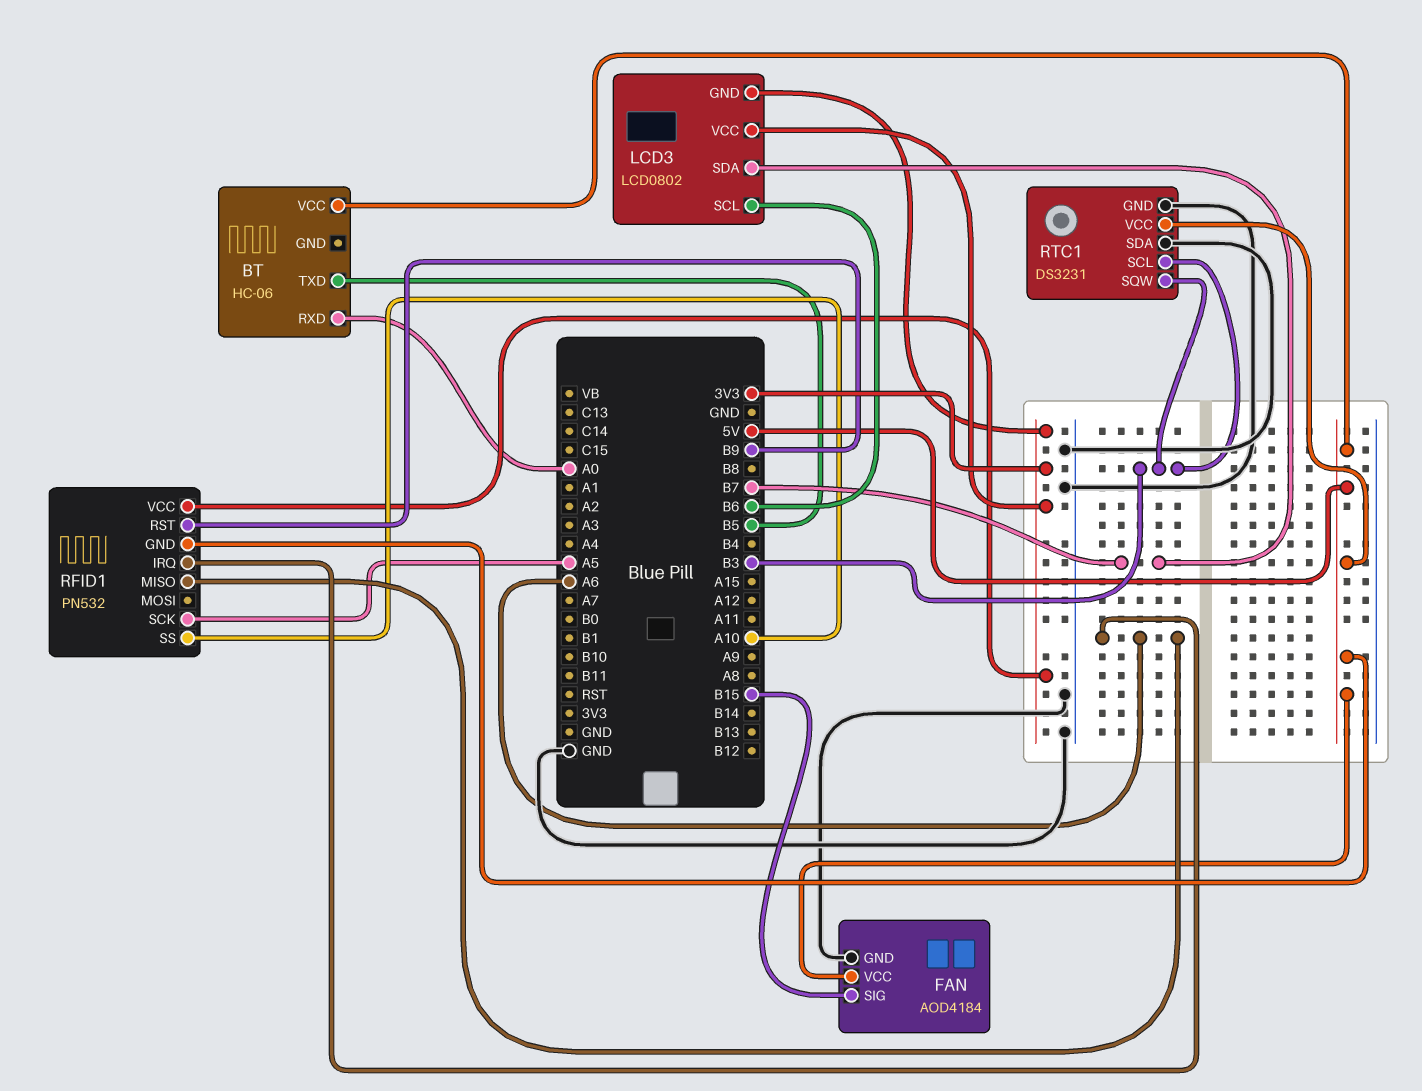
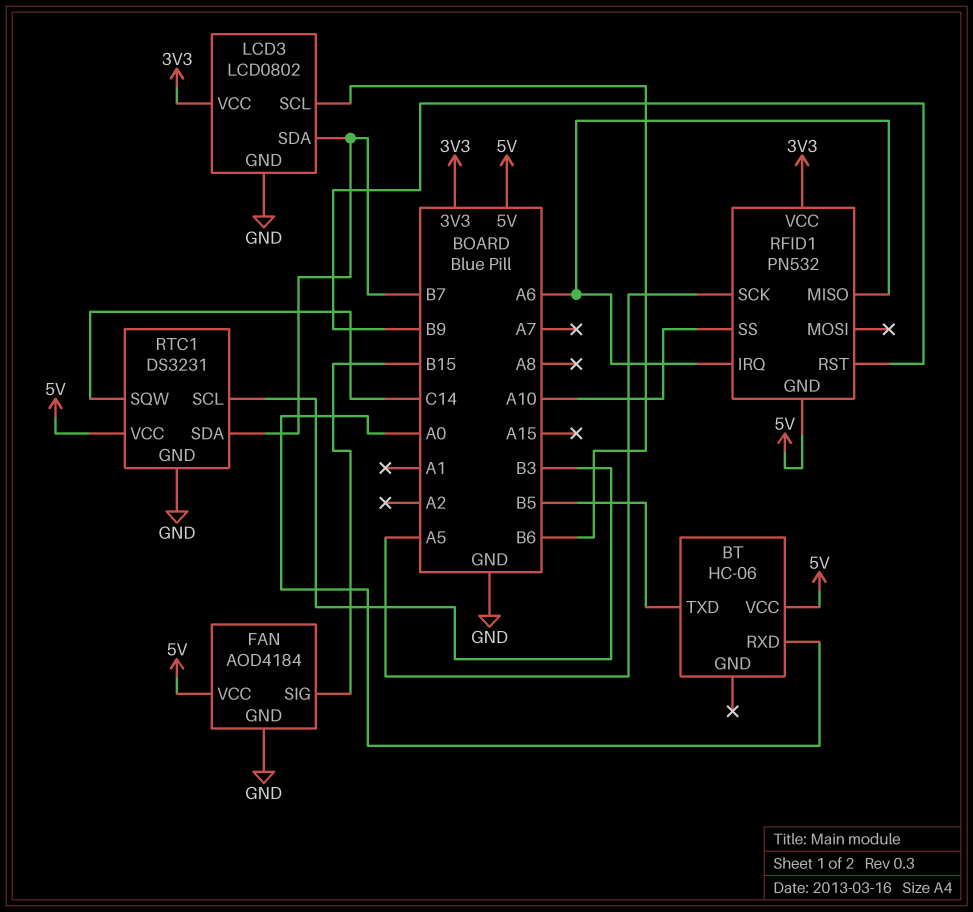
LCD3 pin GND: 3V3 -> GND
RTC1 pin SDA: GND -> B7
RTC1 pin SQW: B3 -> C14

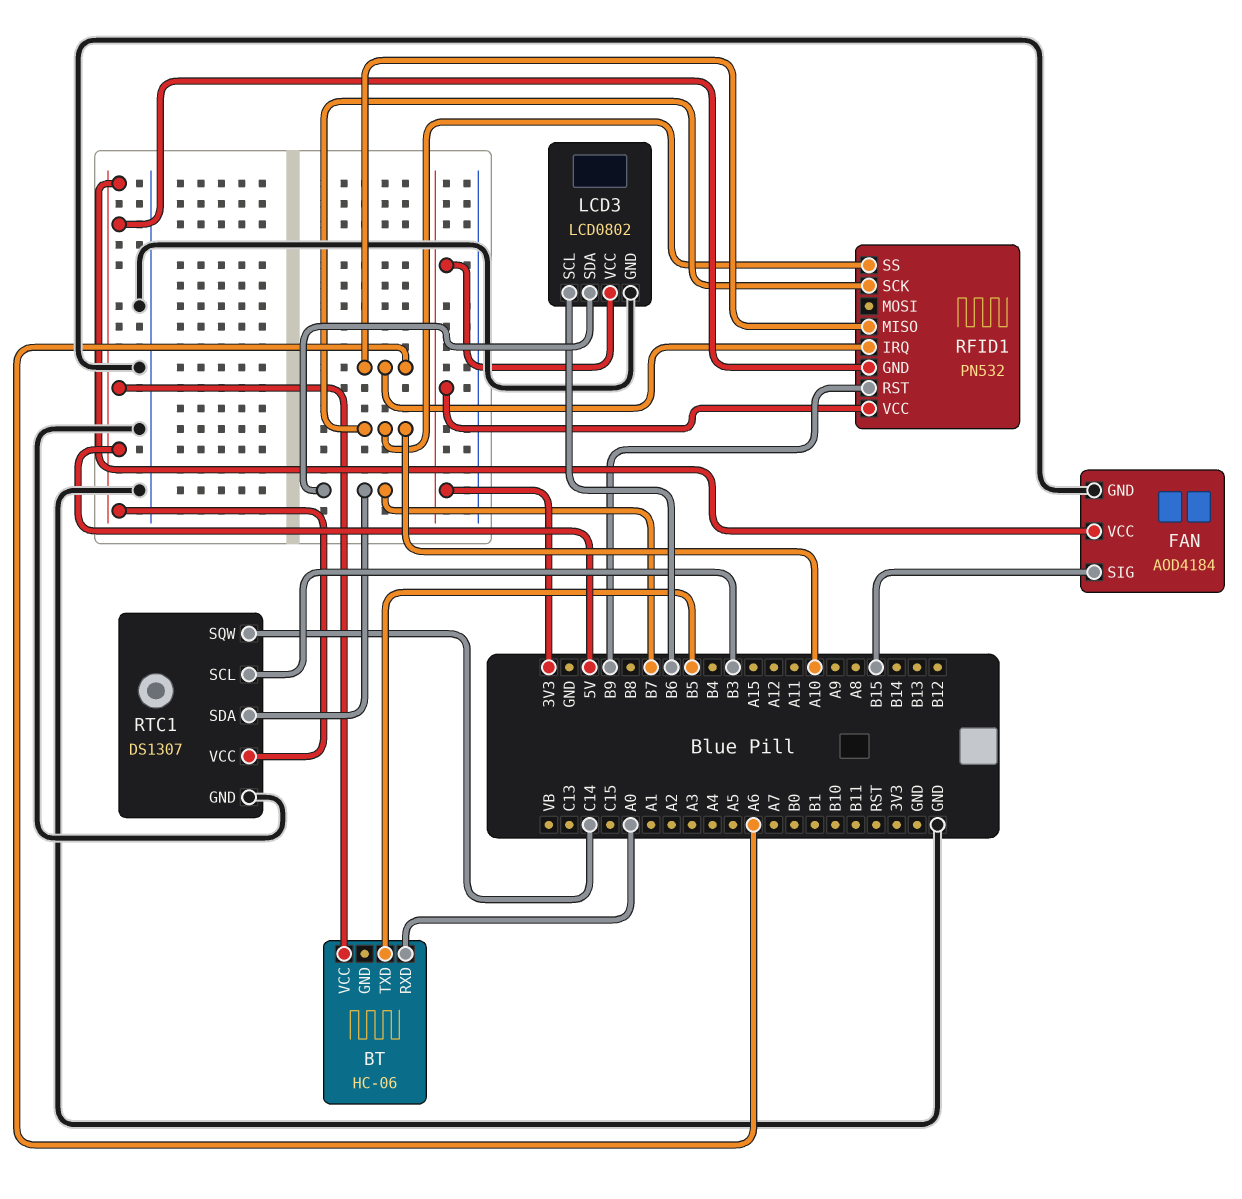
RFID1 pin SCK: A5 -> A10
RTC1: DS3231 -> DS1307

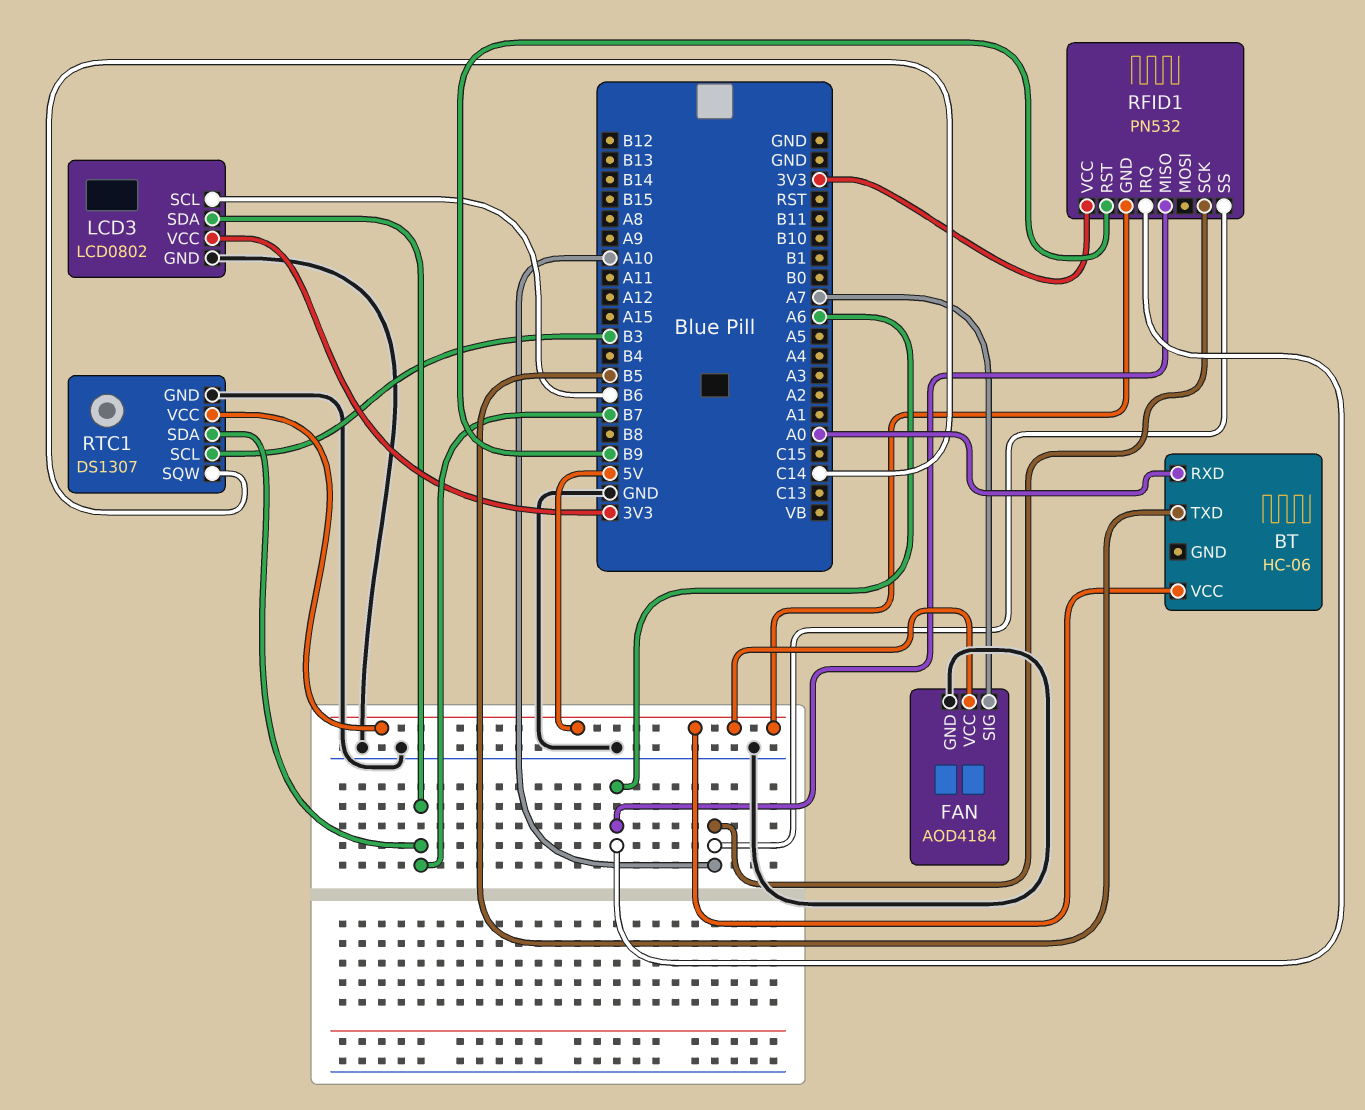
FAN pin SIG: B15 -> A7

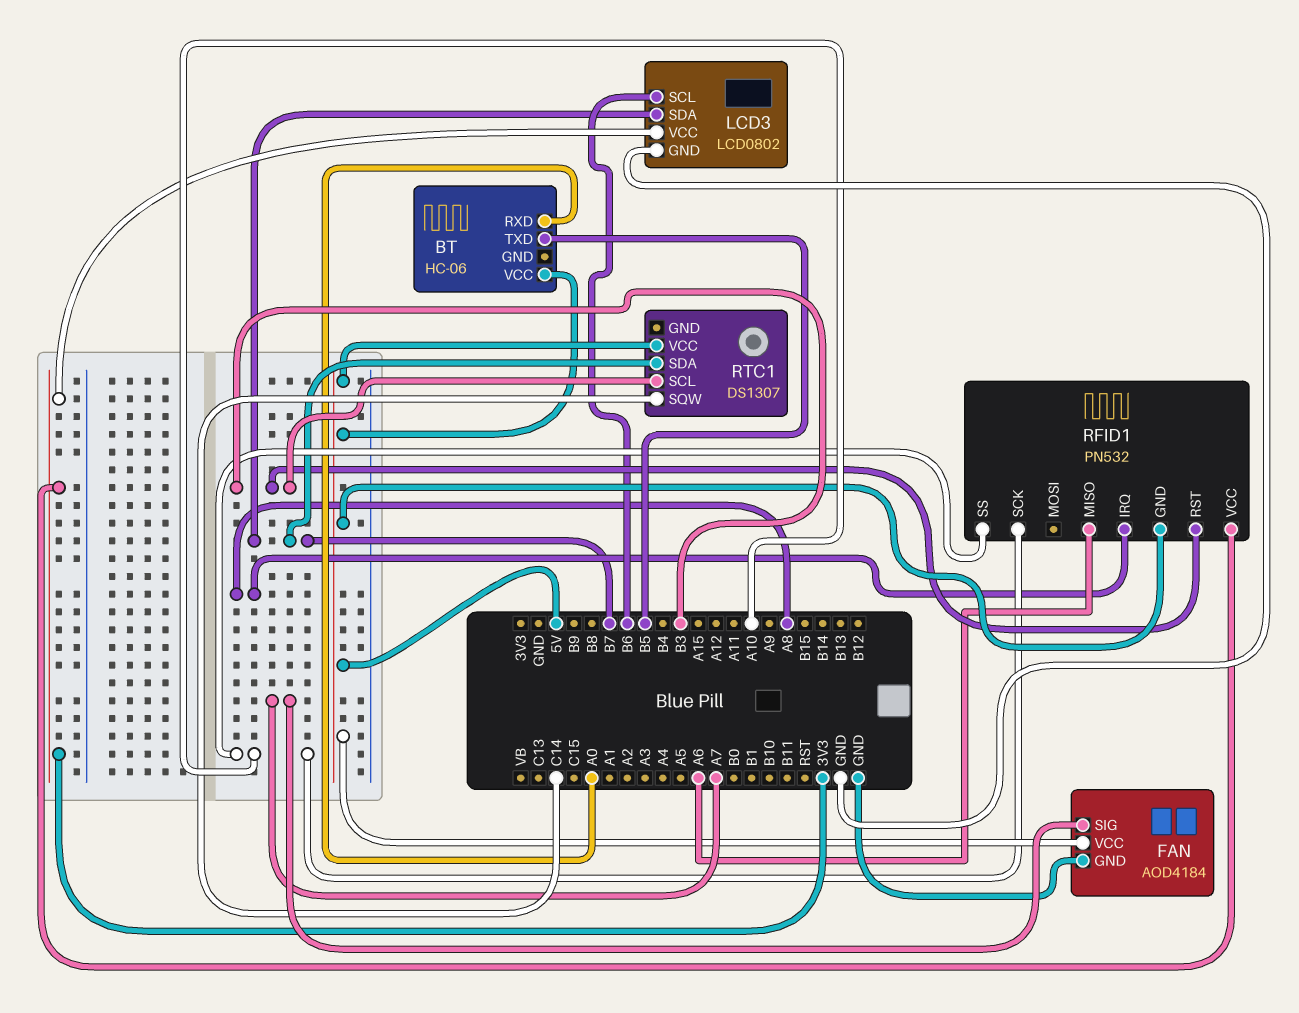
RFID1 pin IRQ: A6 -> A8
RFID1 pin RST: B9 -> B3
RTC1 pin GND: GND -> none

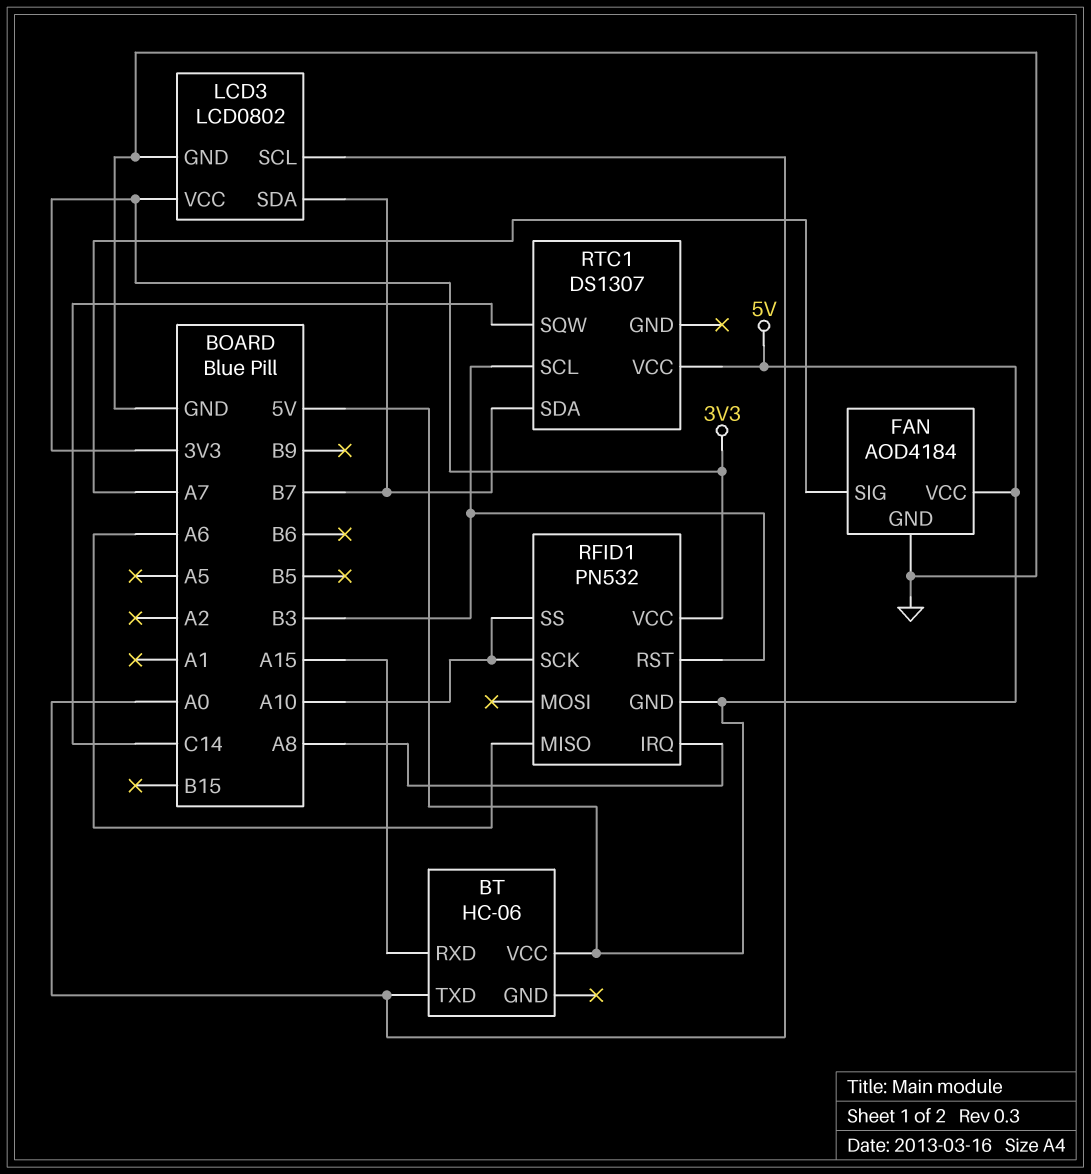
BT pin RXD: A0 -> A15
BT pin TXD: B5 -> A0
LCD3 pin SCL: B6 -> A0

